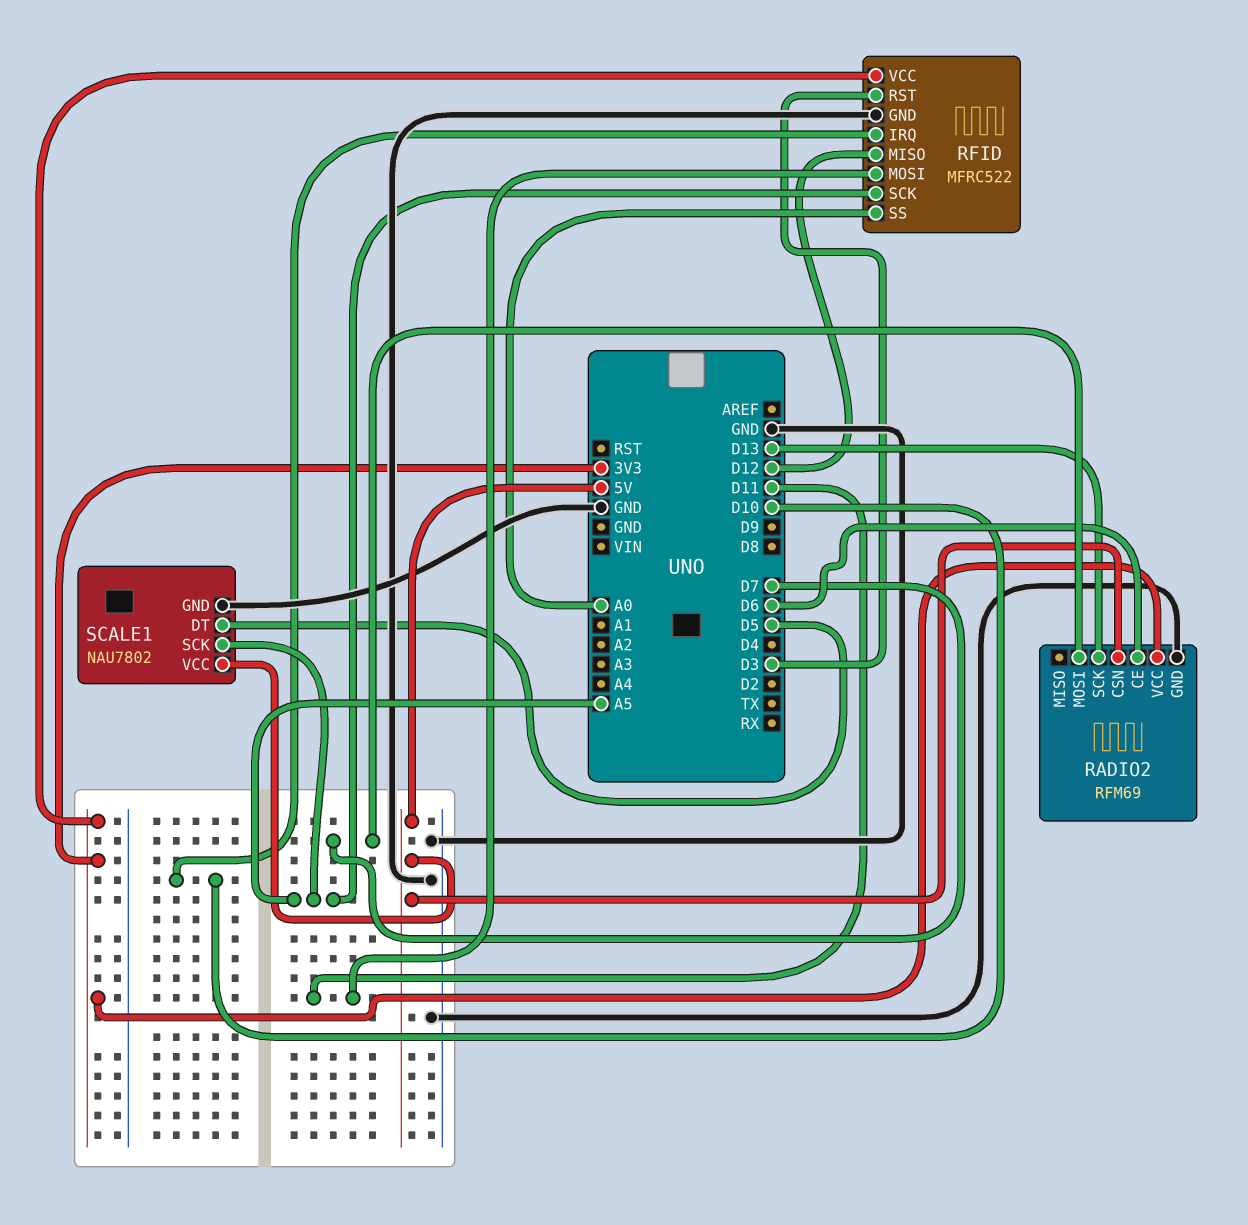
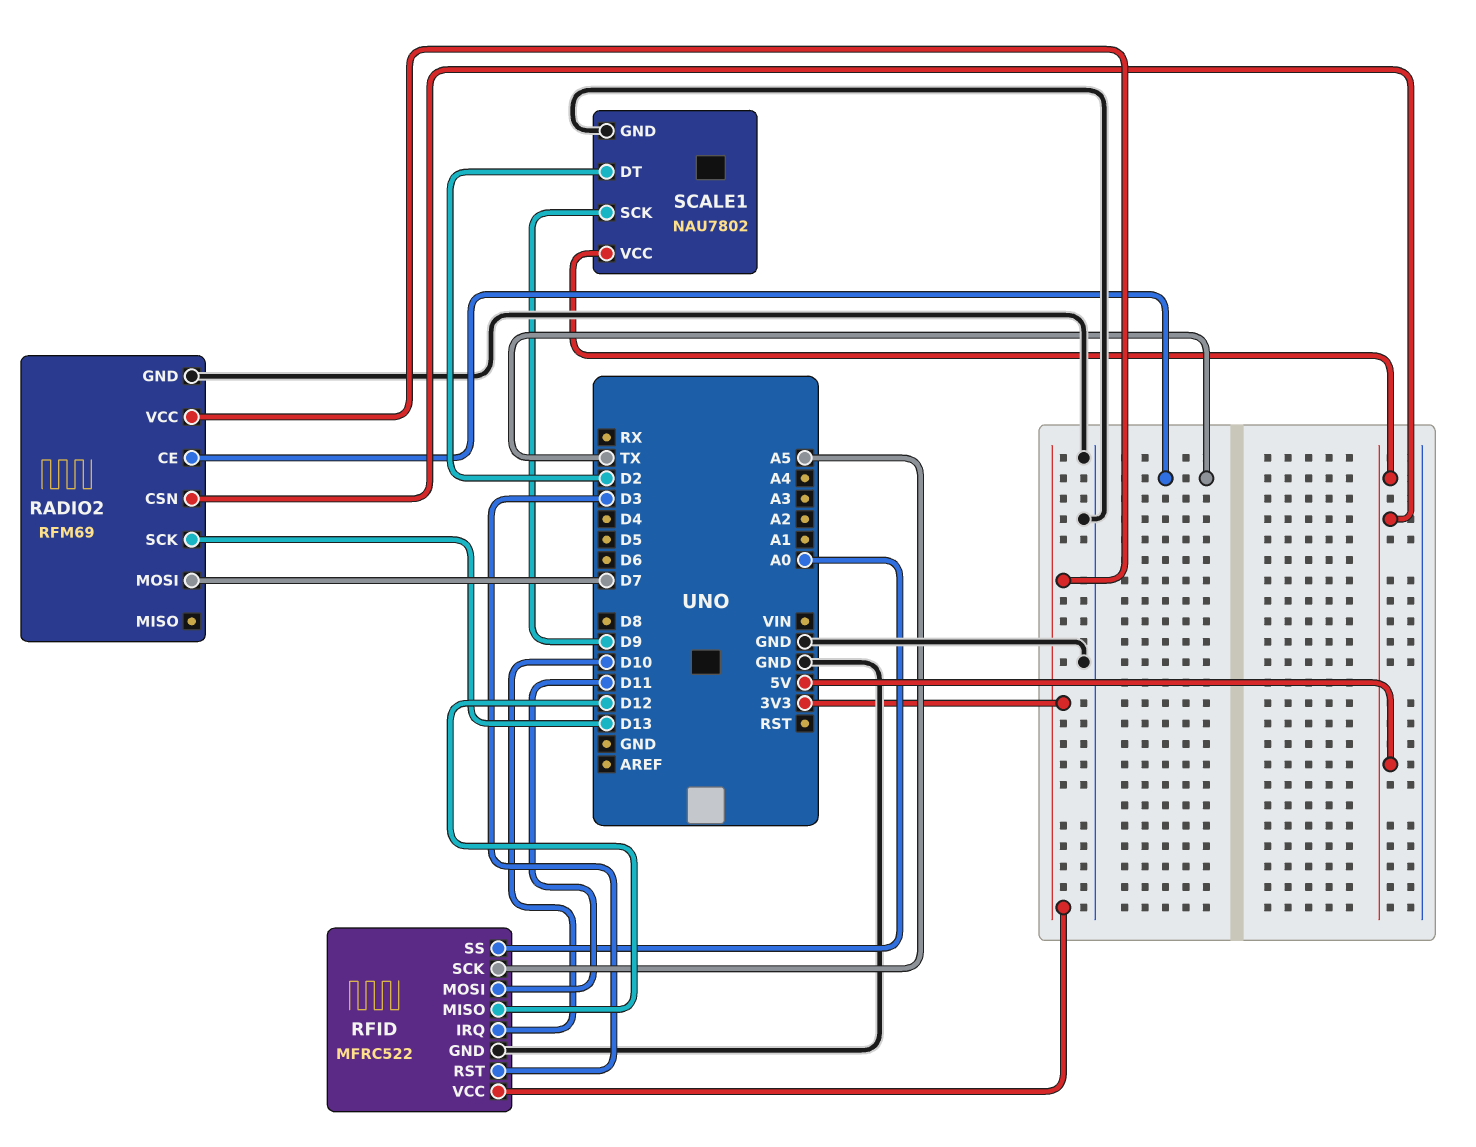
RADIO2 pin CE: D6 -> TX
SCALE1 pin DT: D5 -> D2
SCALE1 pin SCK: A5 -> D9

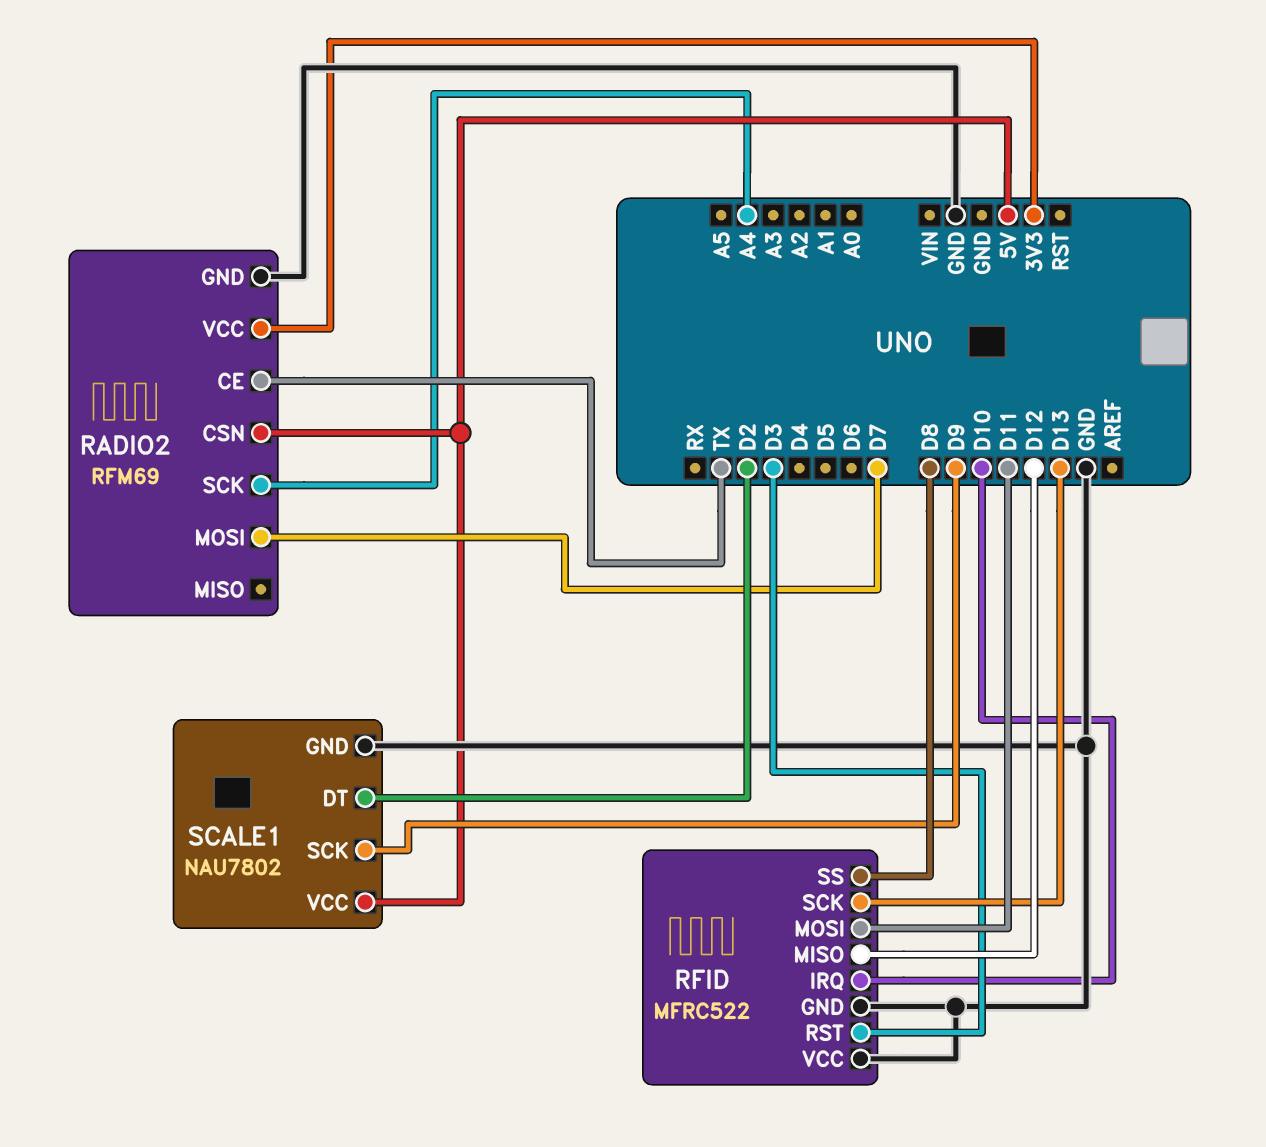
RADIO2 pin SCK: D13 -> A4
RFID pin SCK: A5 -> D13
RFID pin SS: A0 -> D8
RFID pin VCC: 3V3 -> GND

